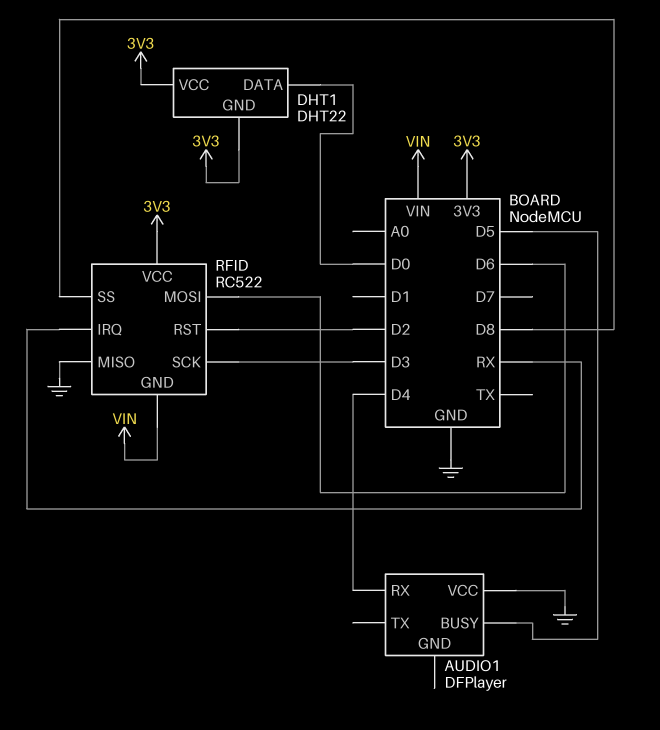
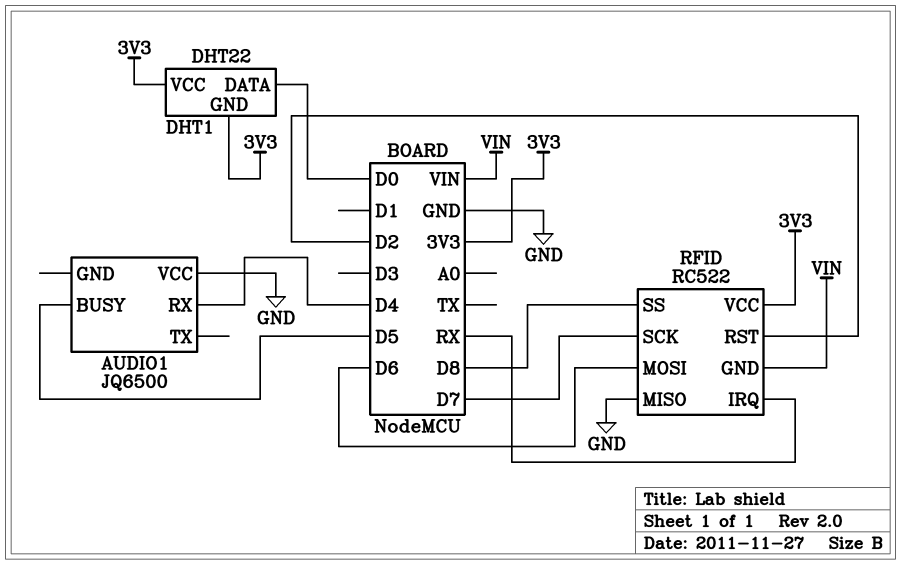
AUDIO1: DFPlayer -> JQ6500
RFID pin SCK: D3 -> D7

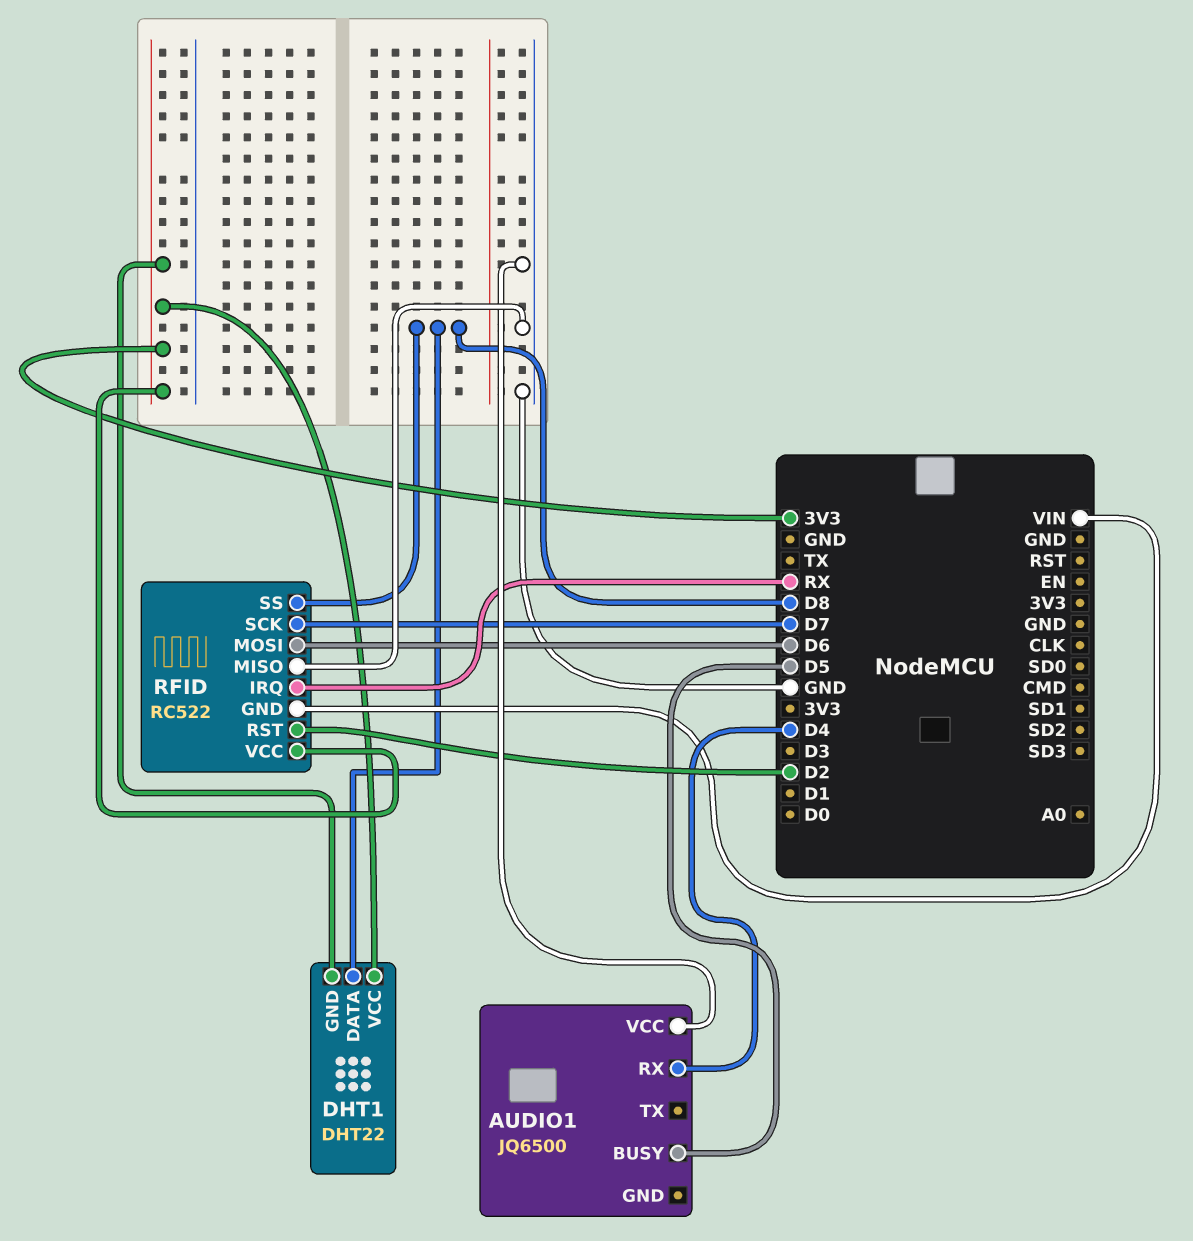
DHT1 pin DATA: D0 -> D8

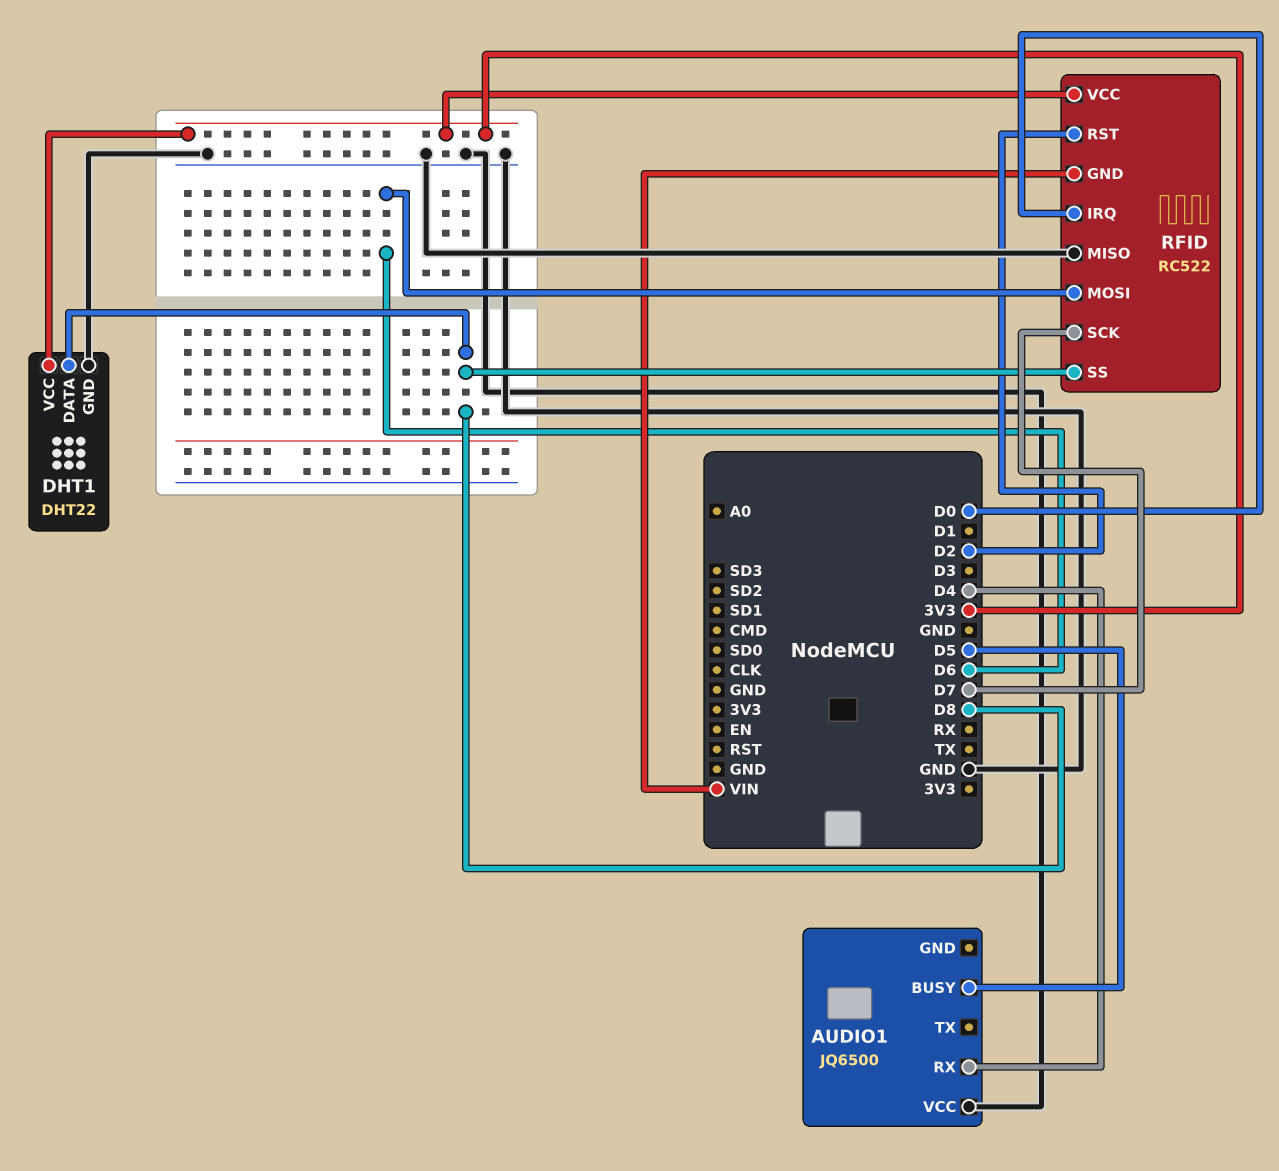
DHT1 pin GND: 3V3 -> GND
RFID pin IRQ: RX -> D0

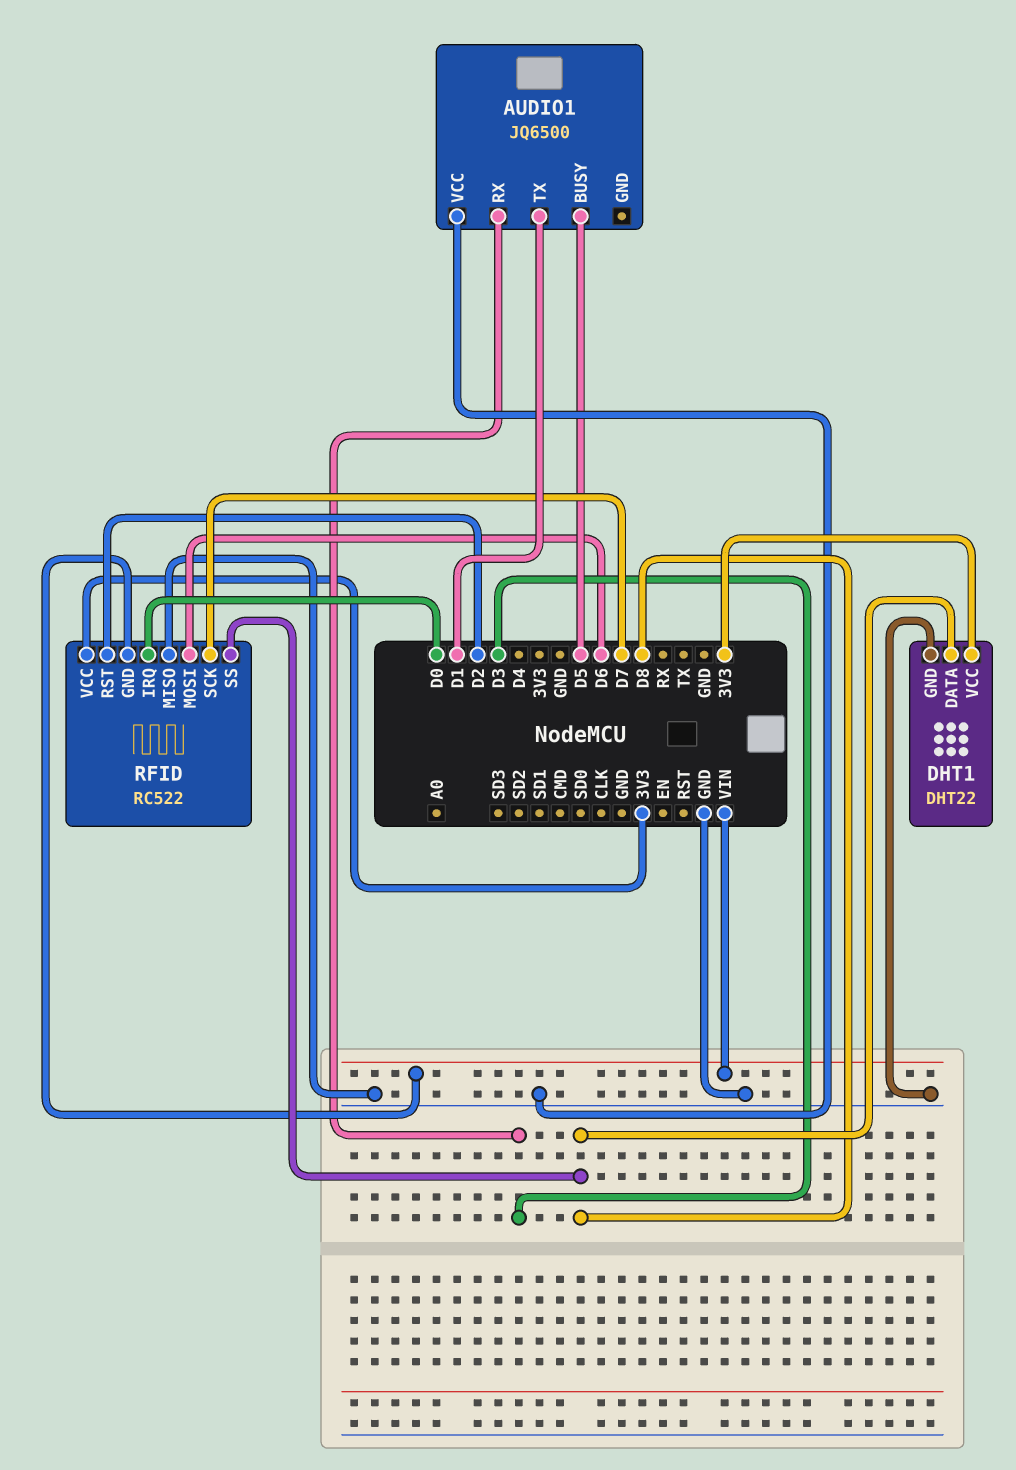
AUDIO1 pin RX: D4 -> D3
AUDIO1 pin TX: none -> D1

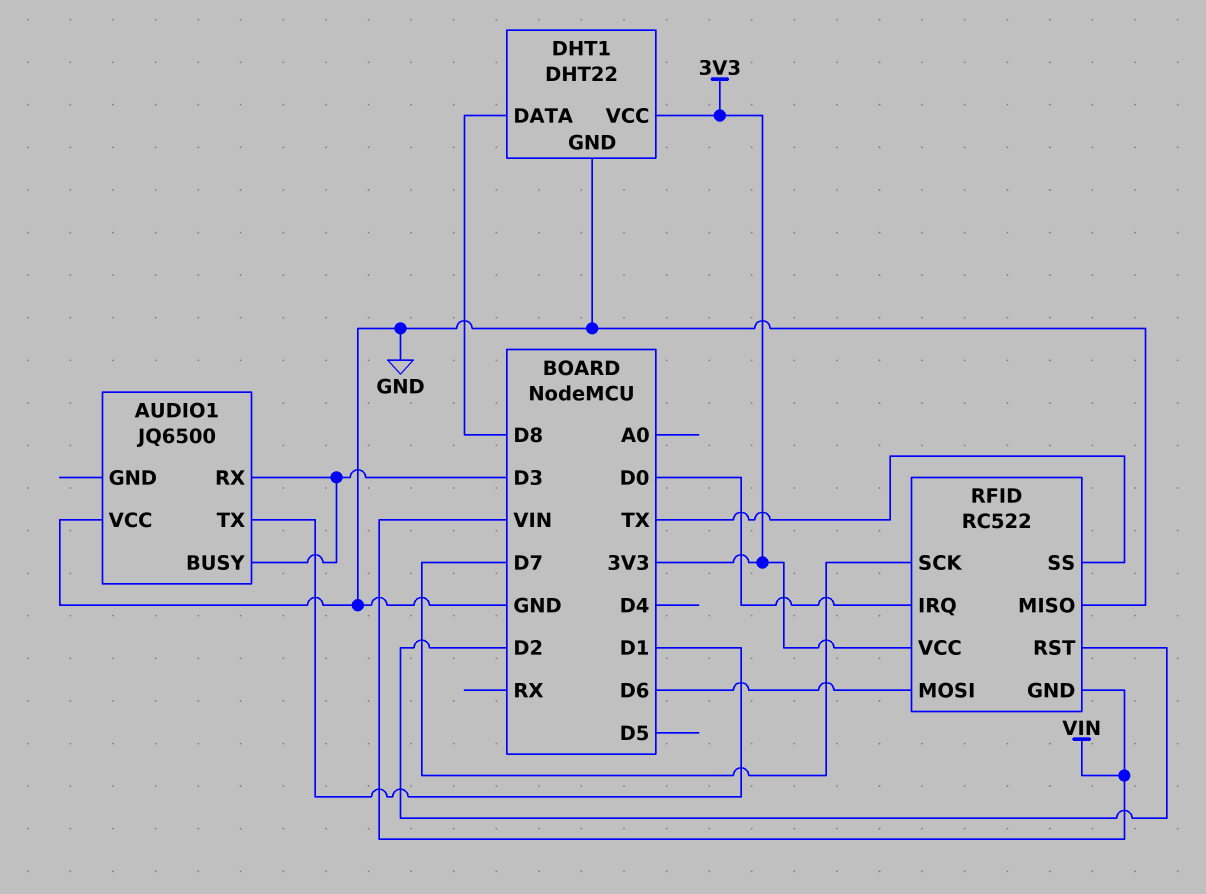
AUDIO1 pin BUSY: D5 -> D3
RFID pin SS: D8 -> TX

